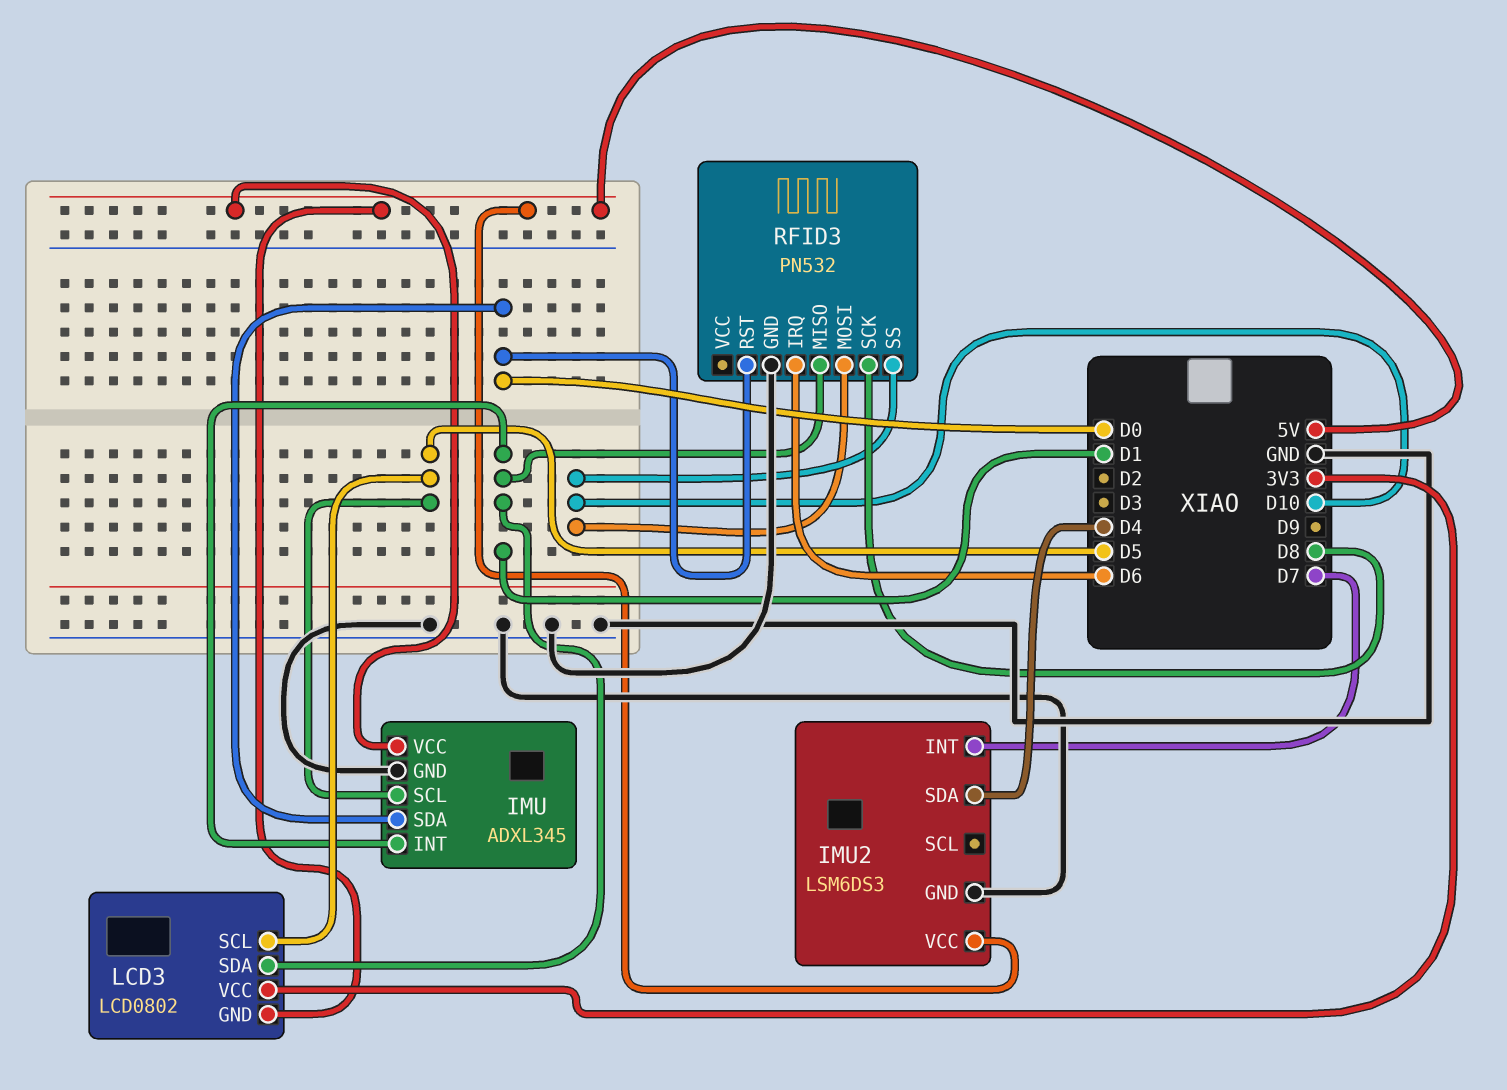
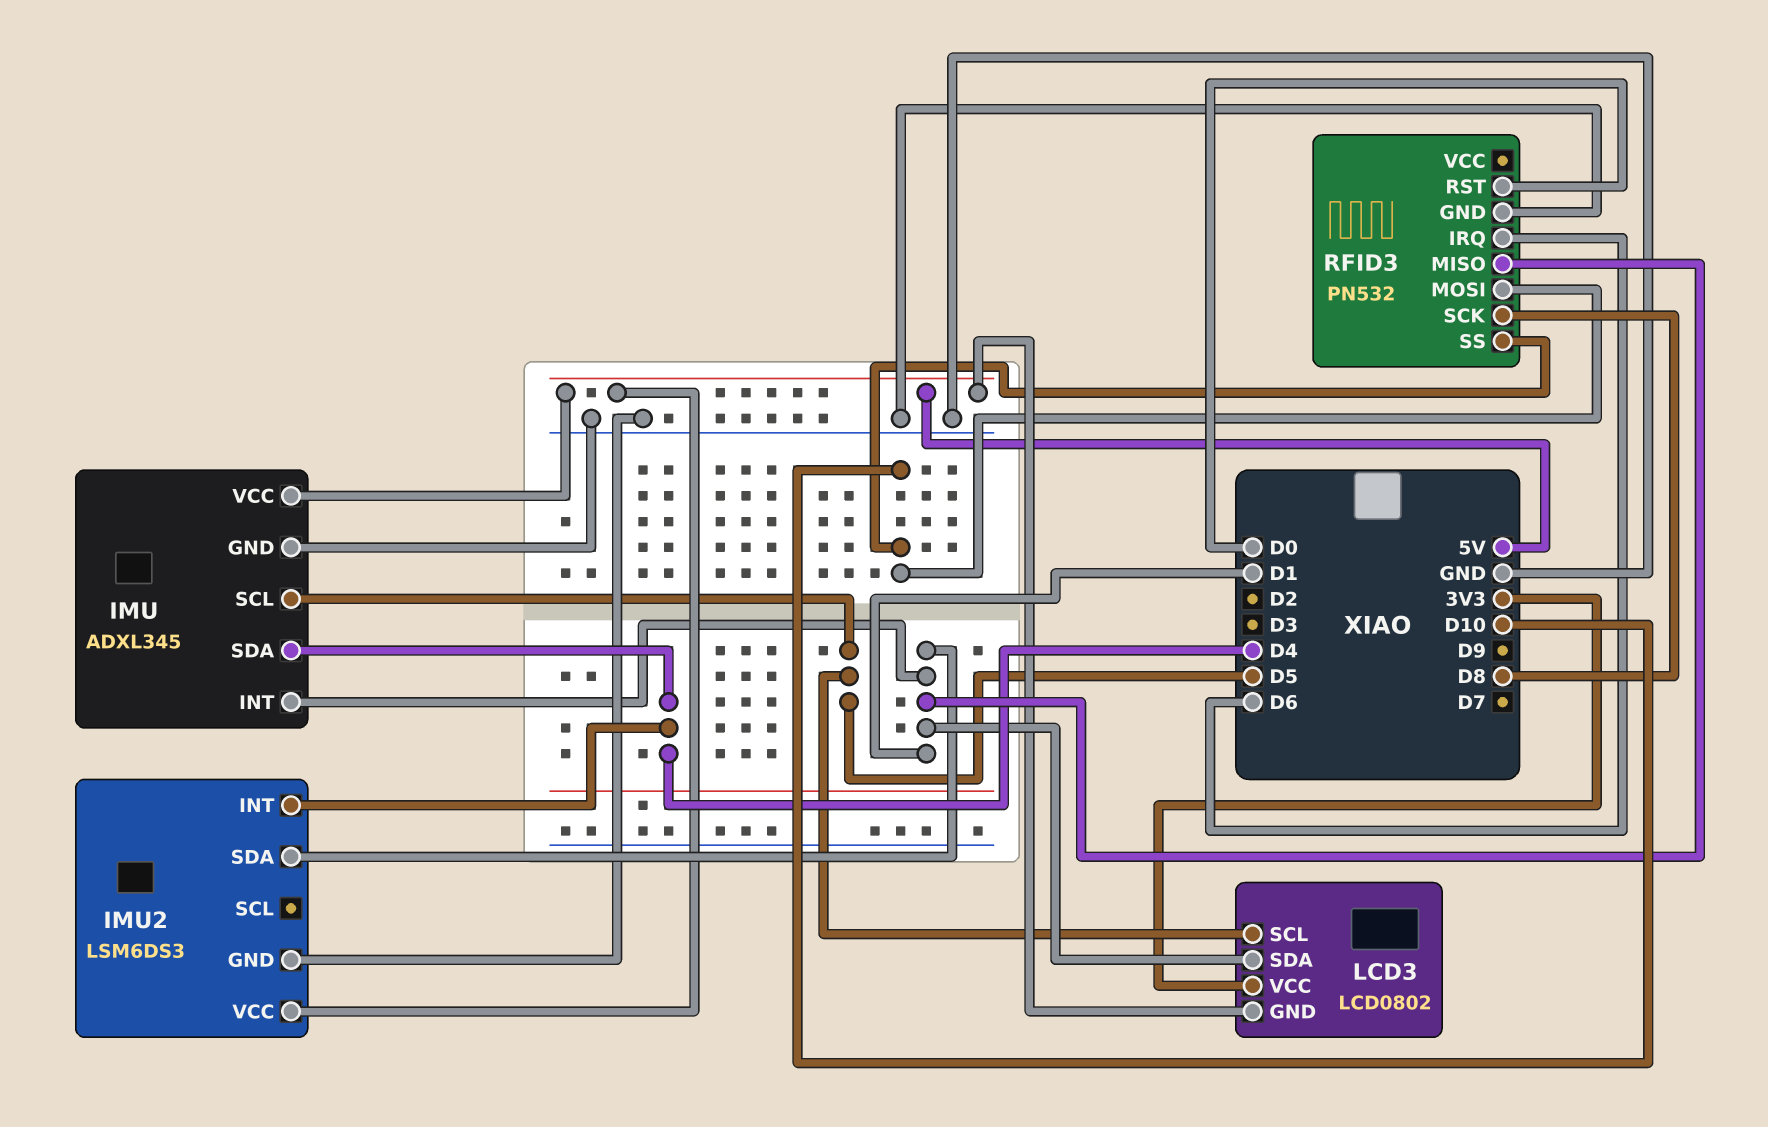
IMU pin SDA: D0 -> D4
IMU2 pin INT: D7 -> D4
IMU2 pin SDA: D4 -> D1

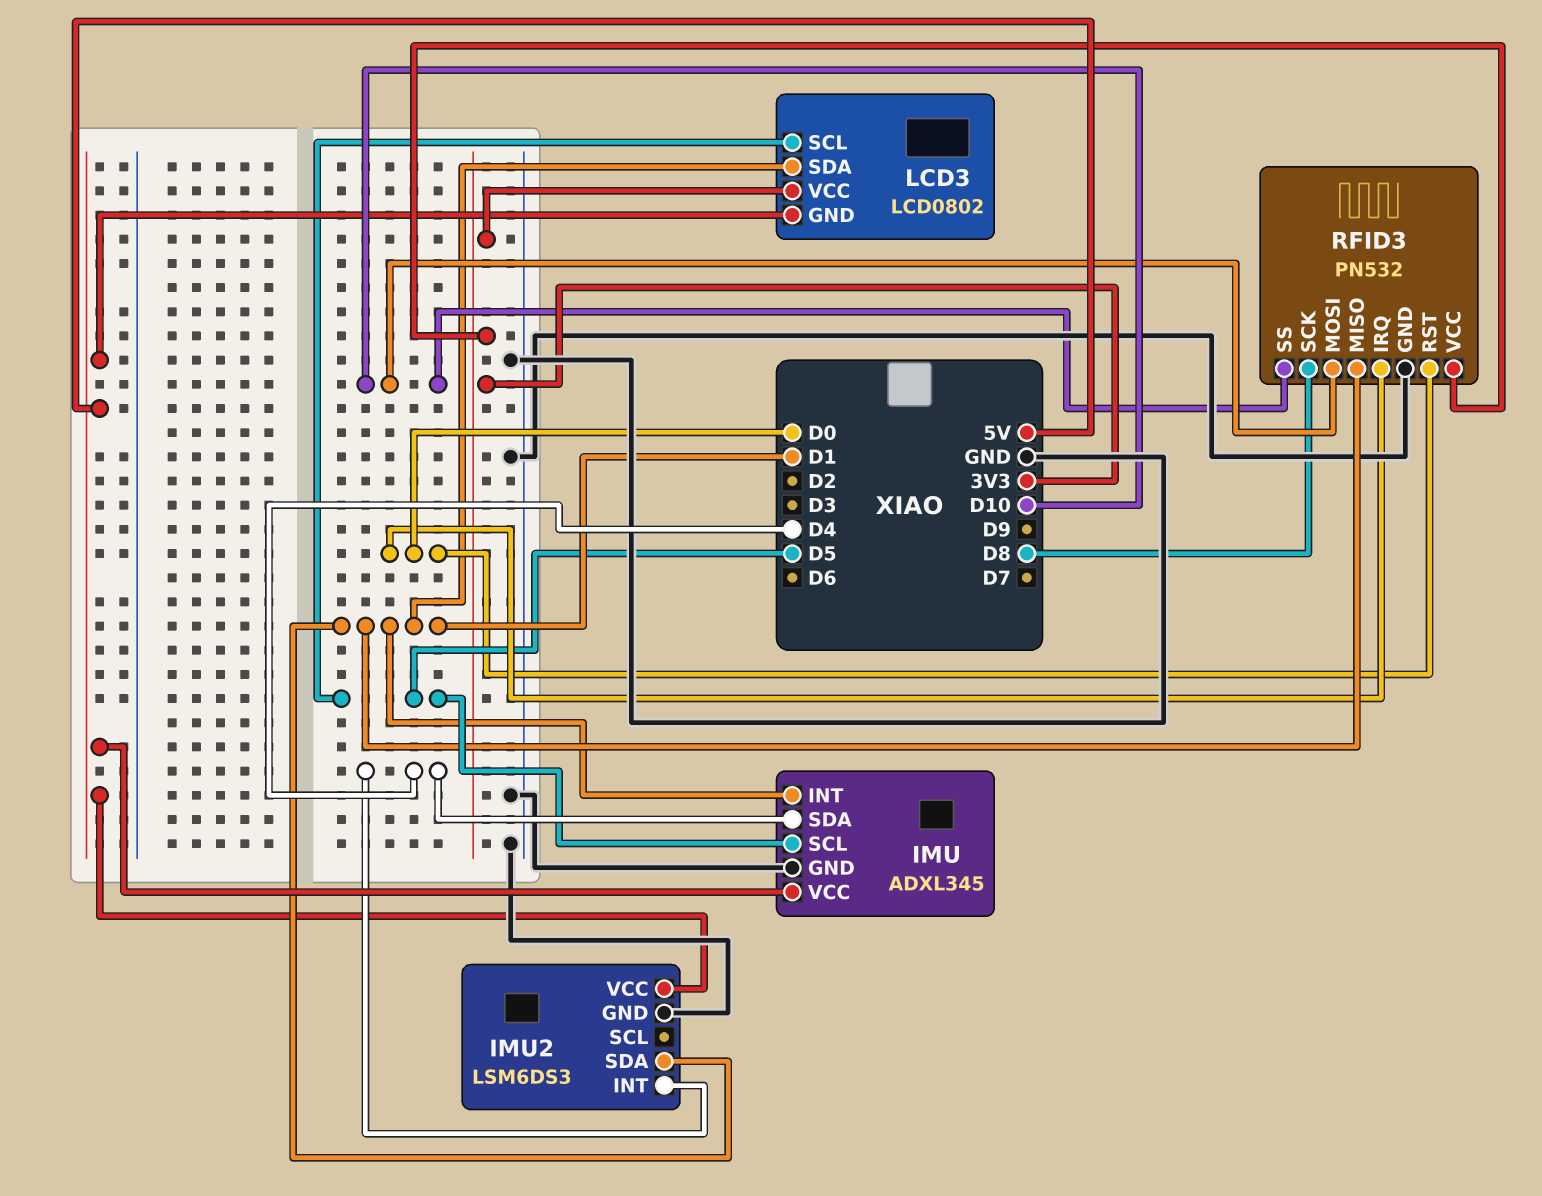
RFID3 pin IRQ: D6 -> D0
RFID3 pin VCC: none -> 3V3

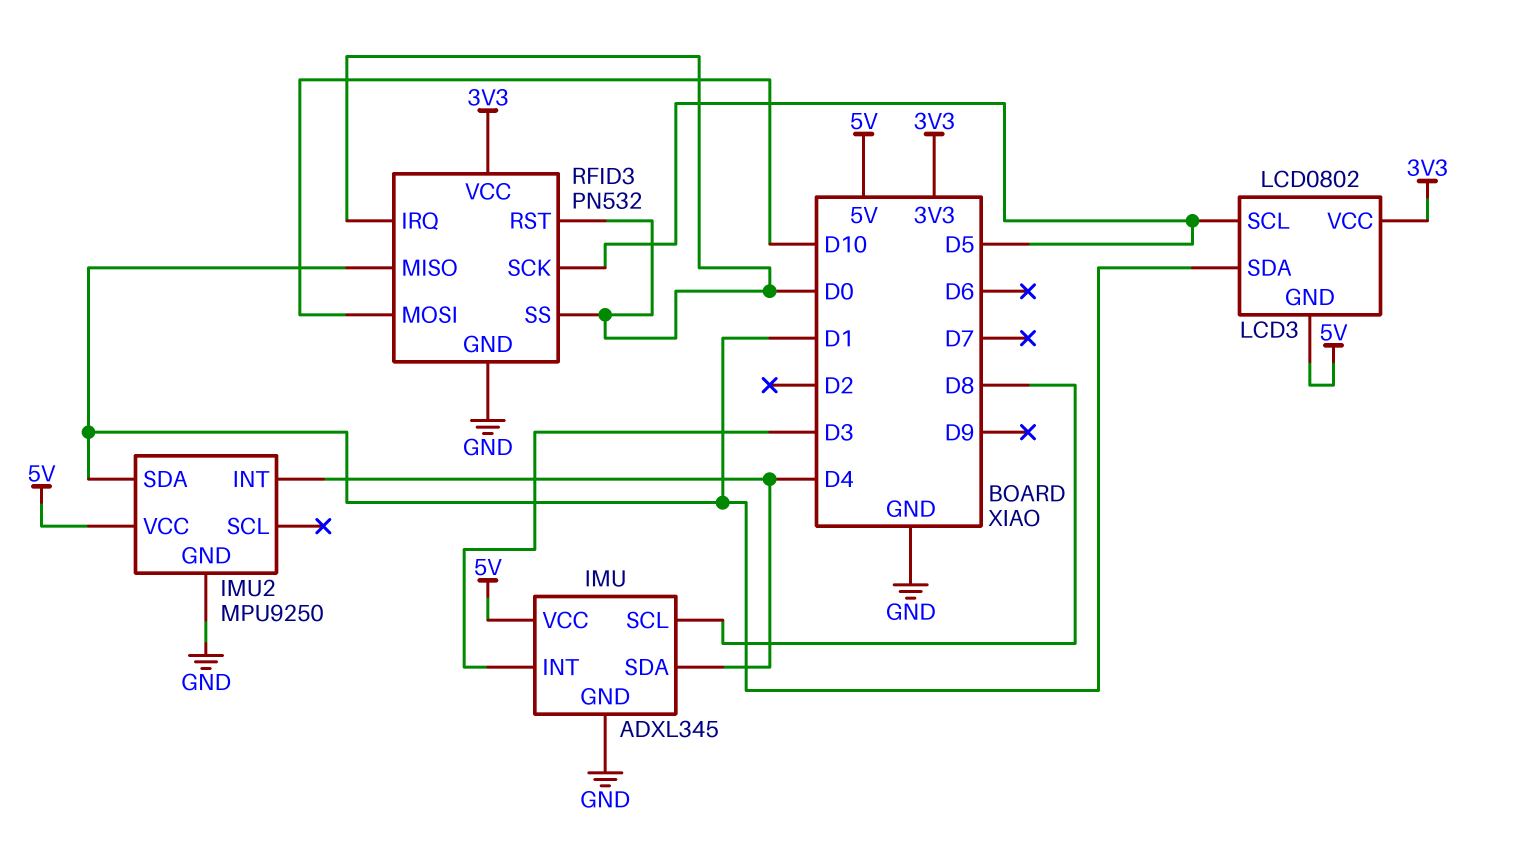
IMU pin INT: D1 -> D3
IMU pin SCL: D5 -> D8
IMU2: LSM6DS3 -> MPU9250
RFID3 pin SCK: D8 -> D5
RFID3 pin SS: D10 -> D0

